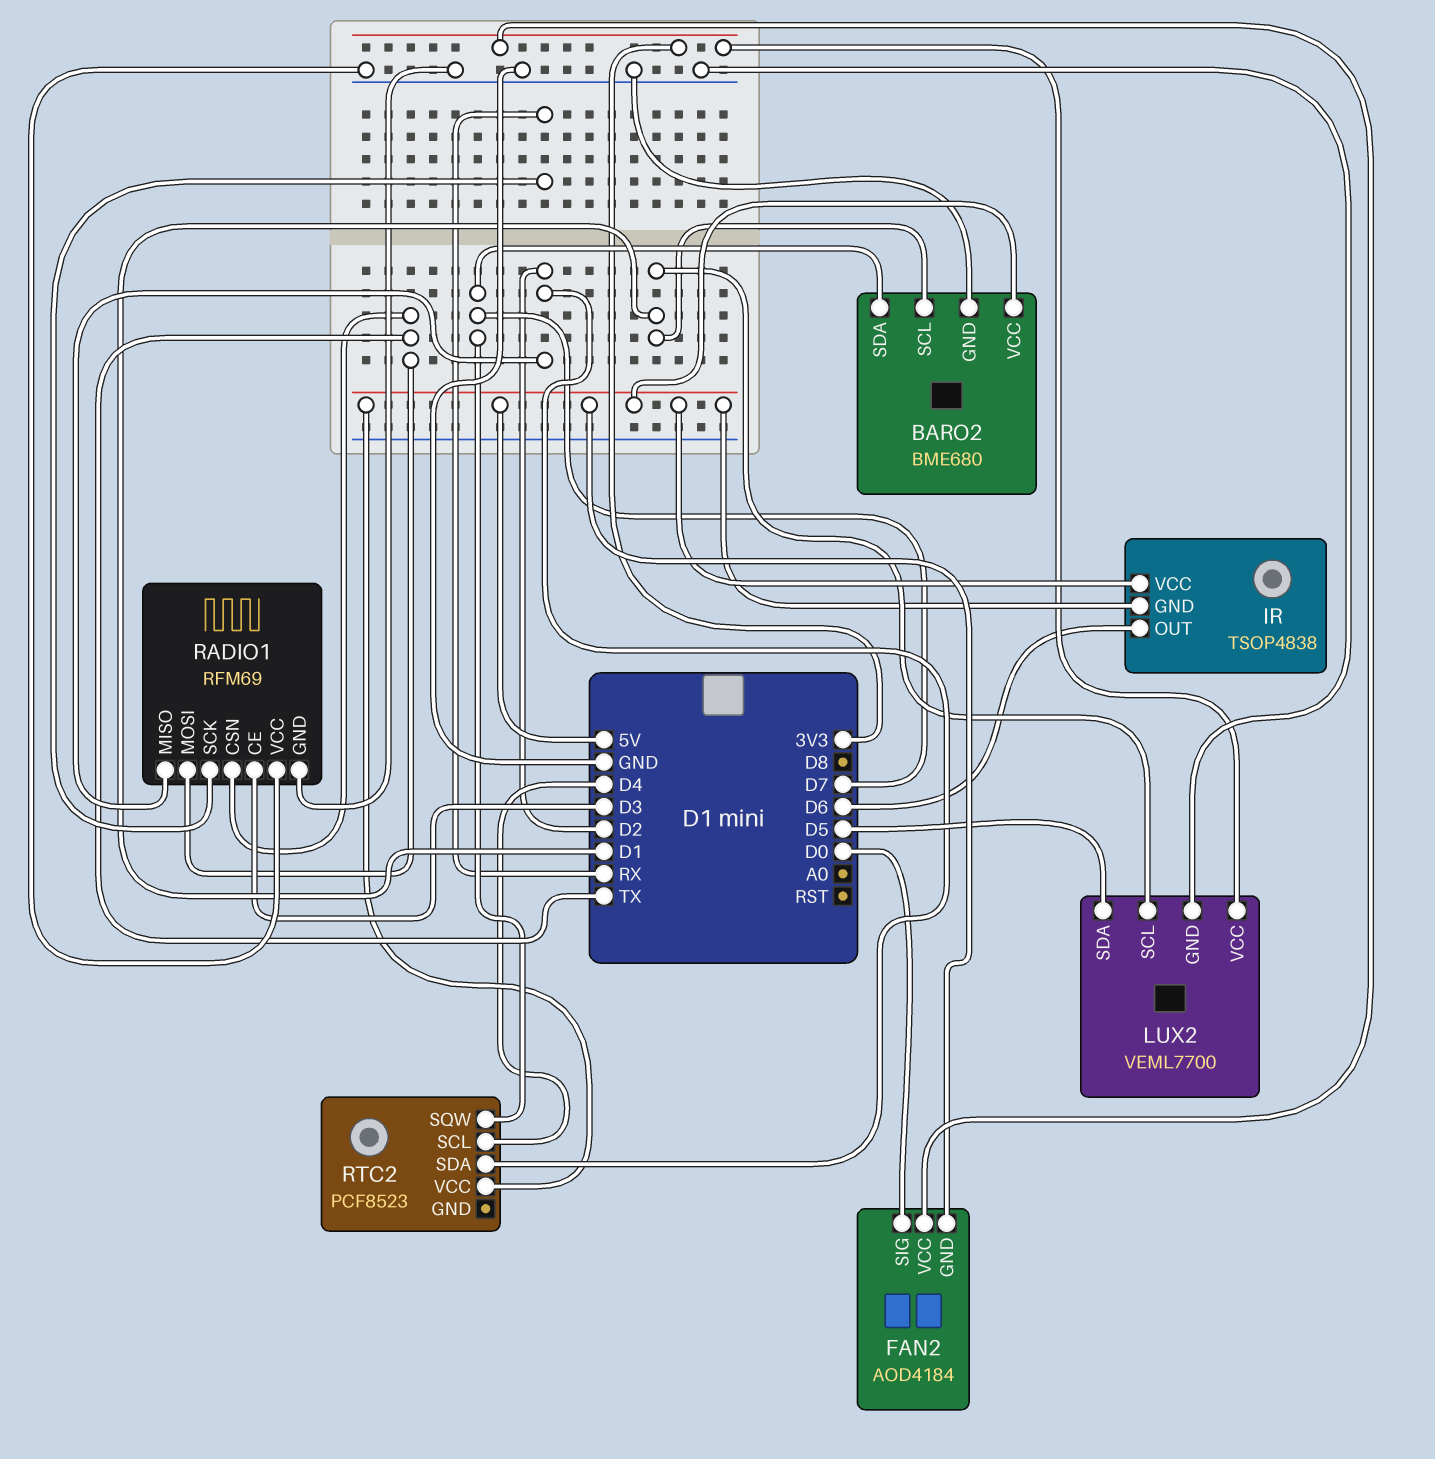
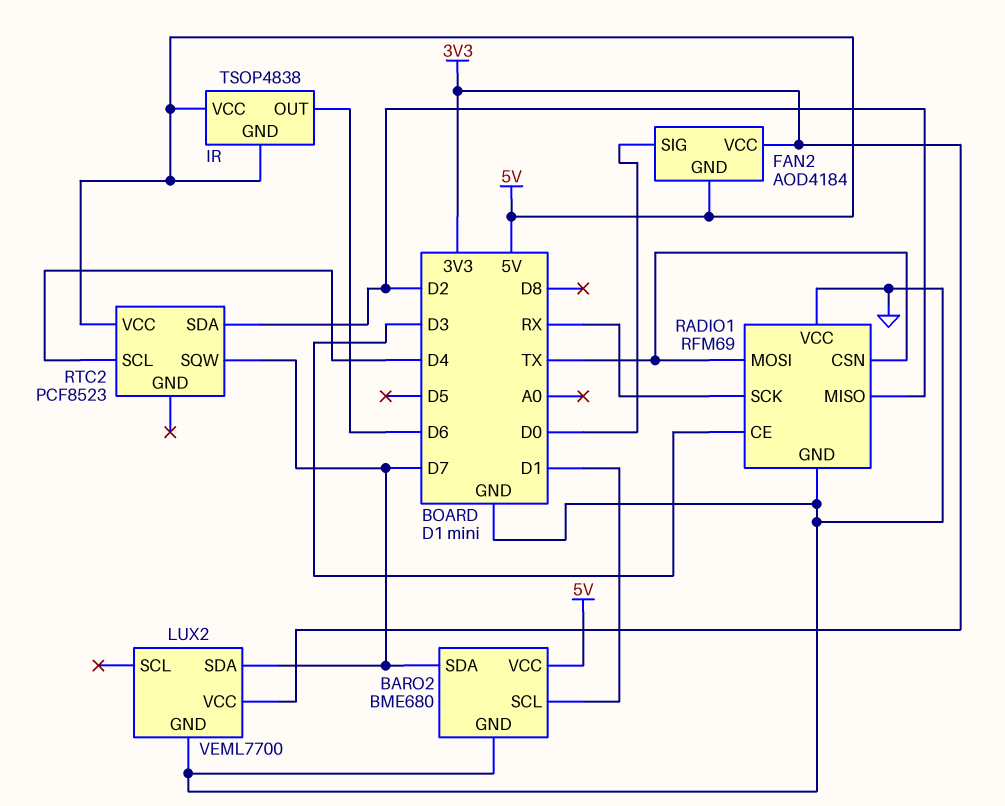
LUX2 pin SCL: D1 -> none
LUX2 pin SDA: D5 -> D7

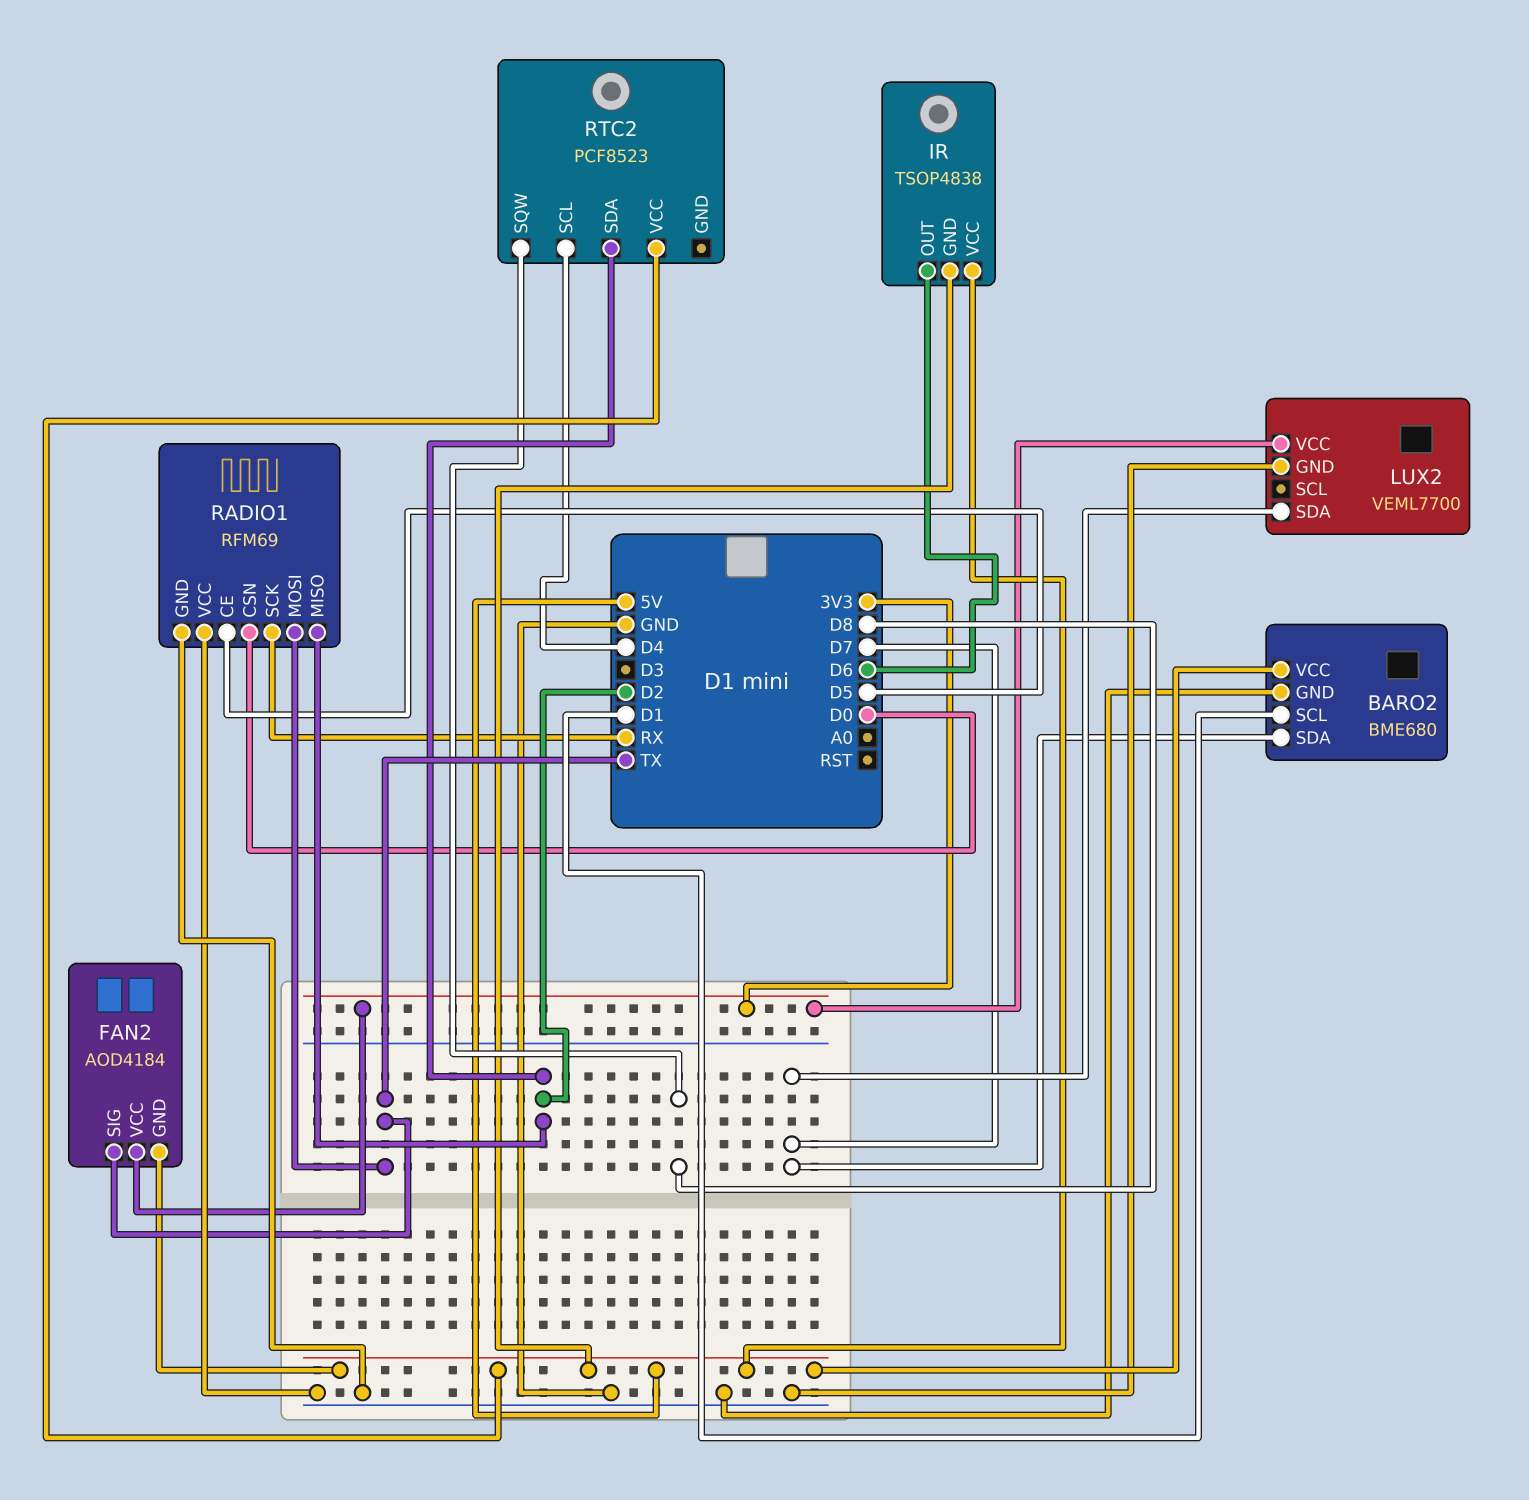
FAN2 pin SIG: D0 -> TX
RADIO1 pin CE: D3 -> D5
RADIO1 pin CSN: TX -> D0
RTC2 pin SQW: D7 -> D8

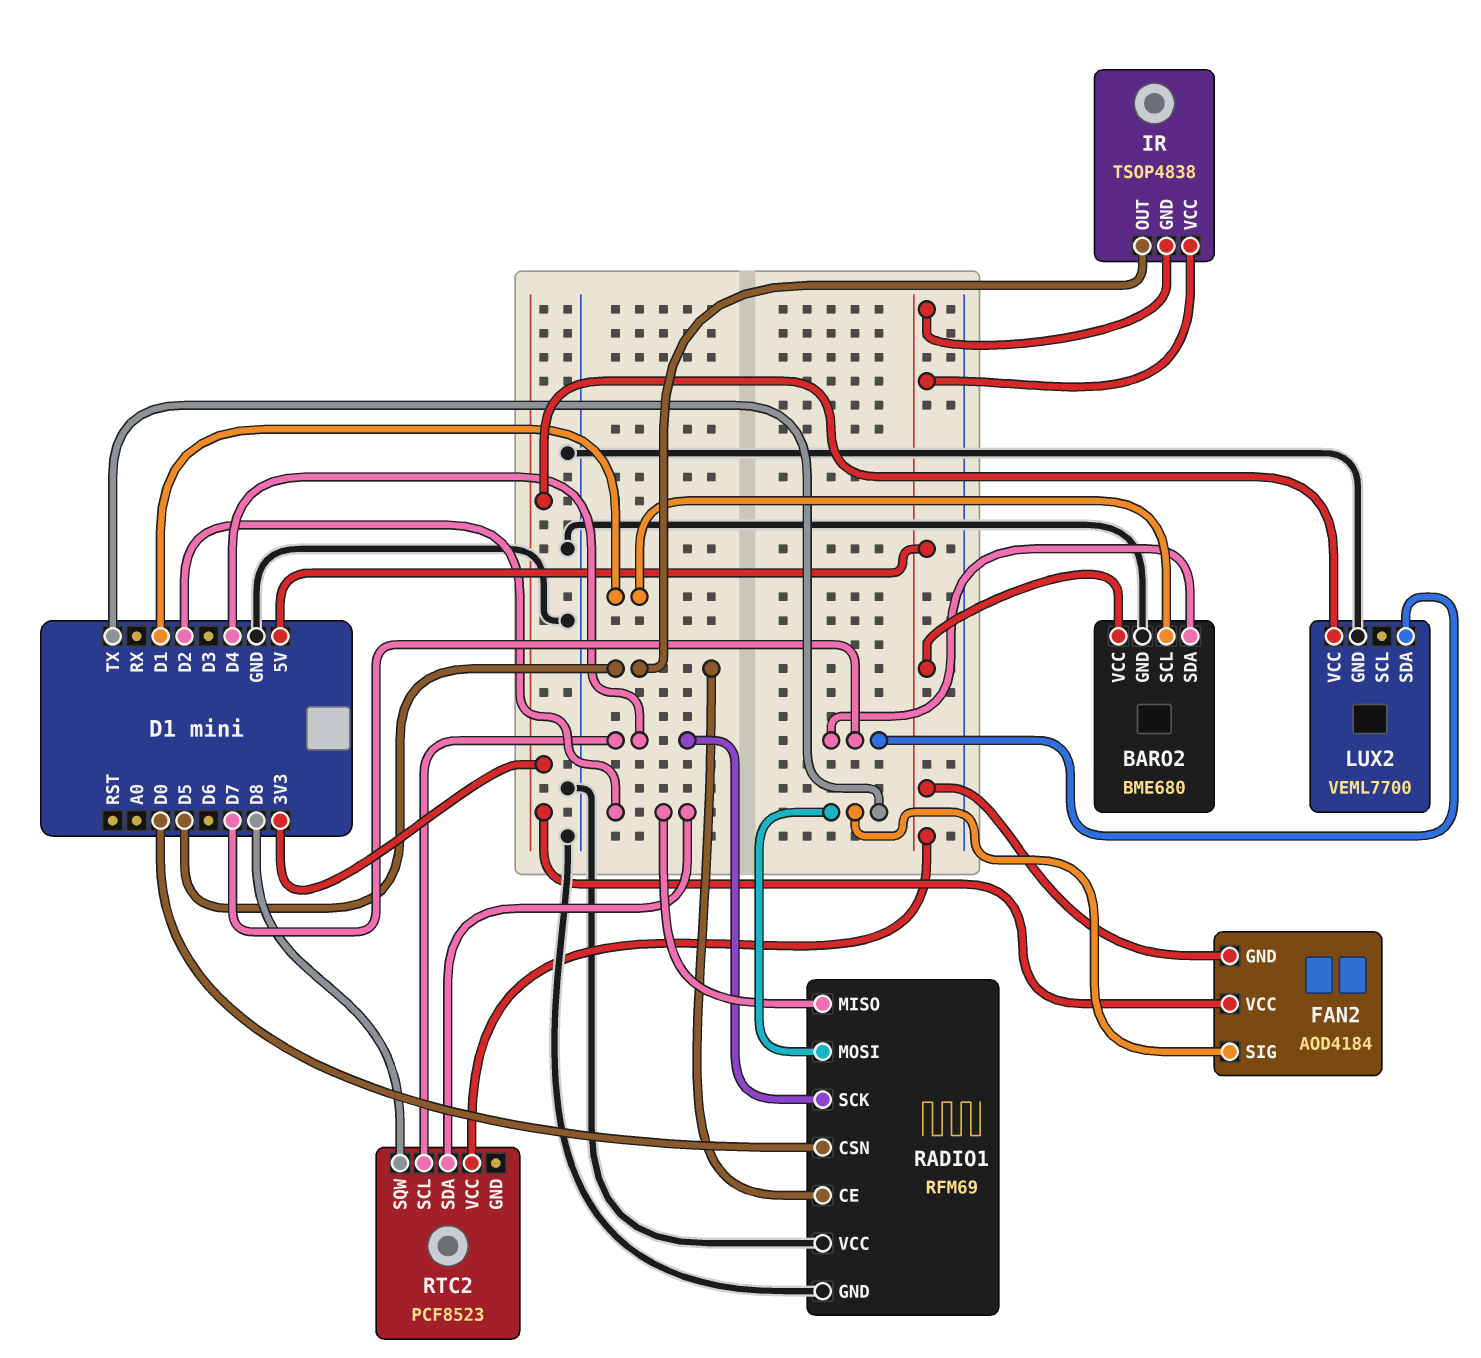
IR pin OUT: D6 -> D5
RADIO1 pin SCK: RX -> D4

